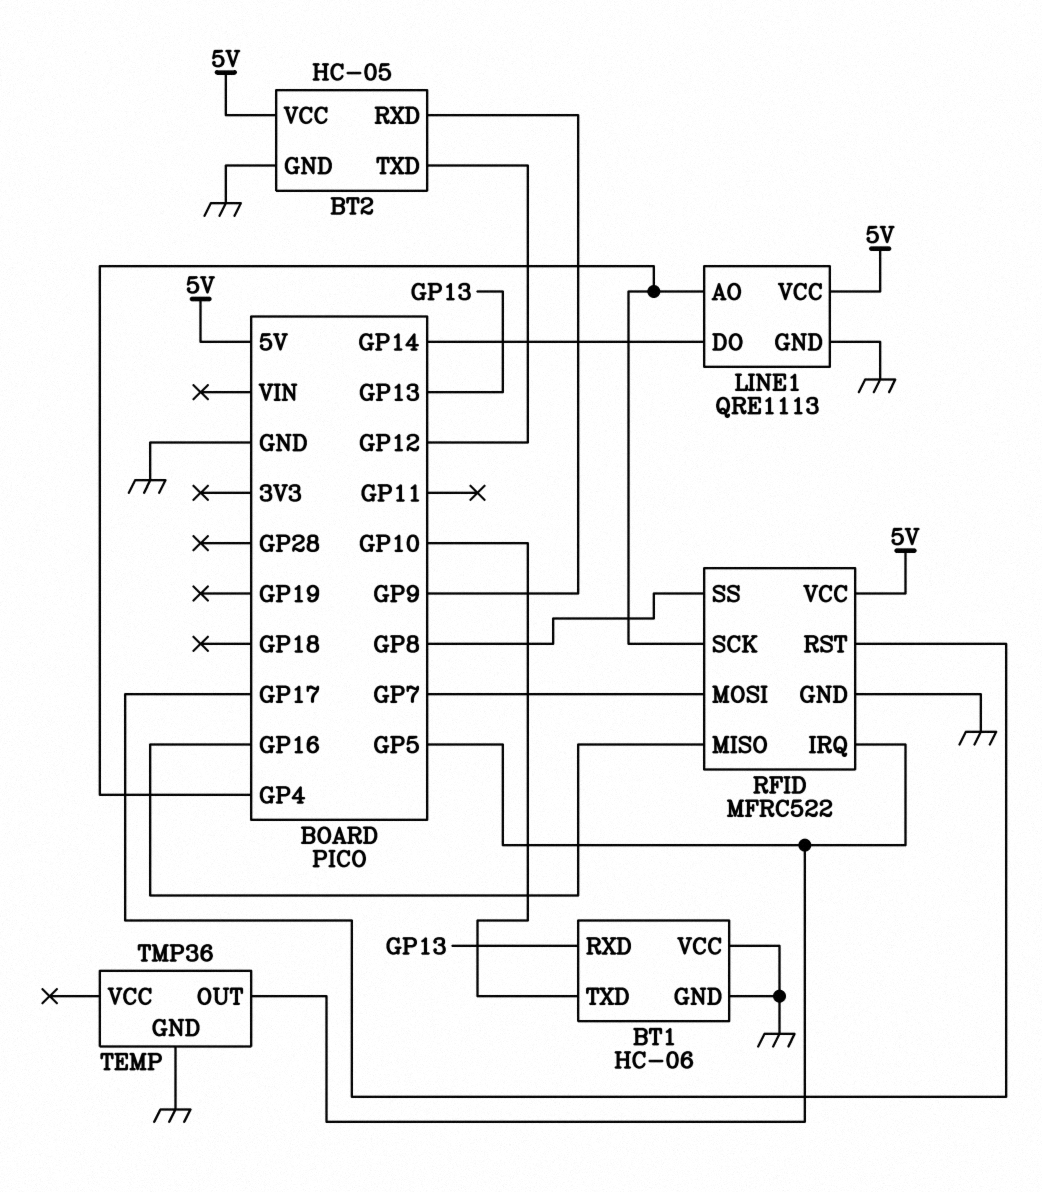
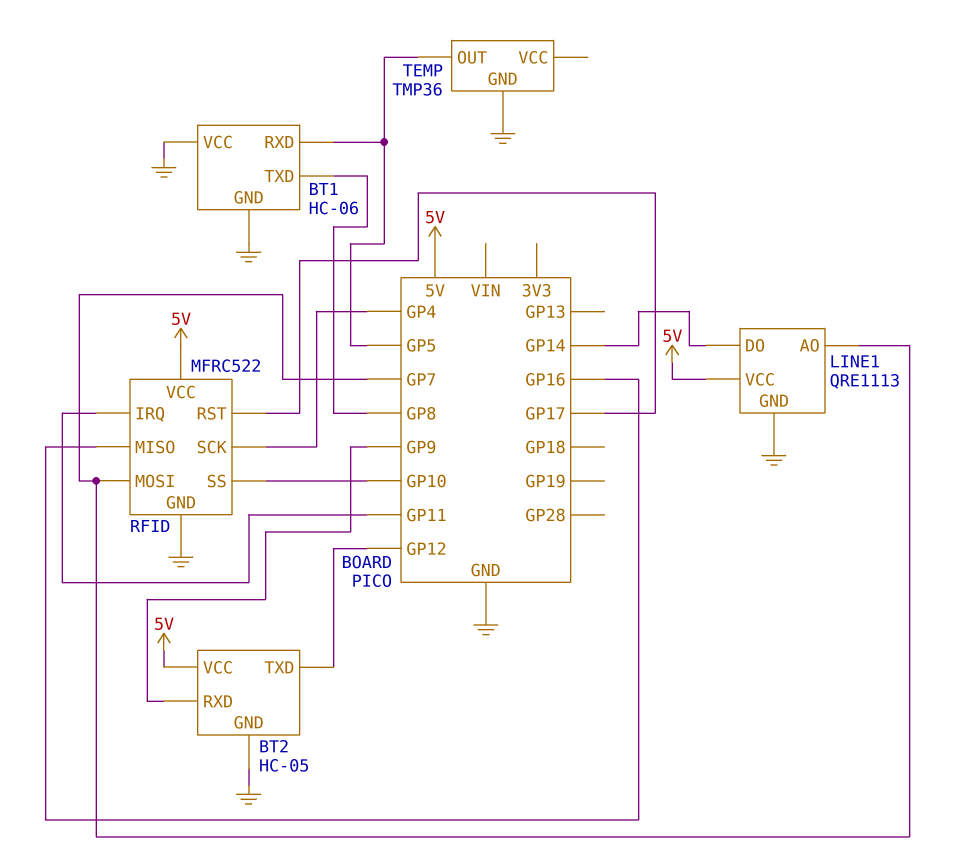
BT1 pin RXD: GP13 -> GP5
BT1 pin TXD: GP10 -> GP8
LINE1 pin AO: GP4 -> GP7
RFID pin IRQ: GP5 -> GP11
RFID pin SS: GP8 -> GP10

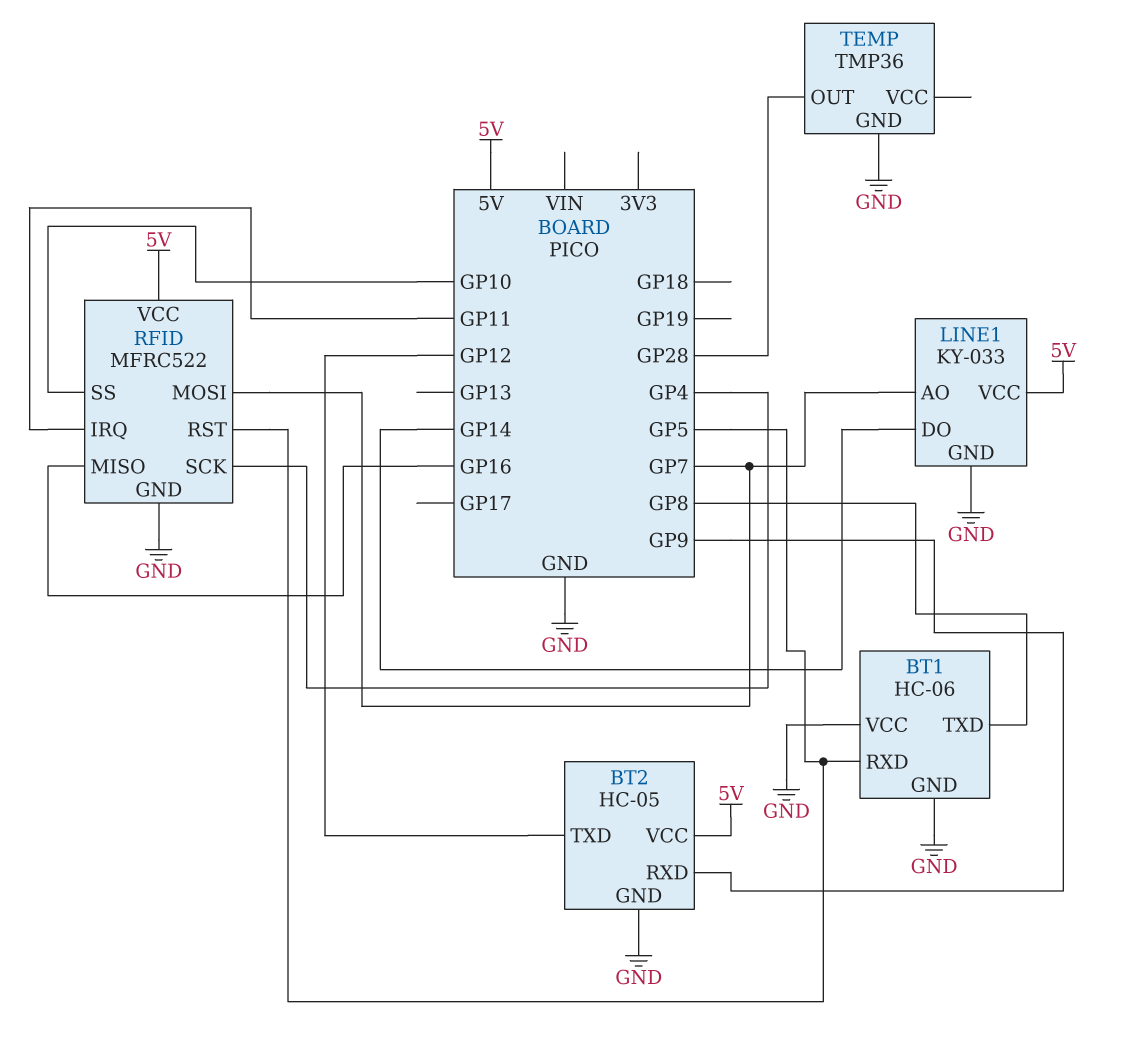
LINE1: QRE1113 -> KY-033
RFID pin RST: GP17 -> GP5
TEMP pin OUT: GP5 -> GP28

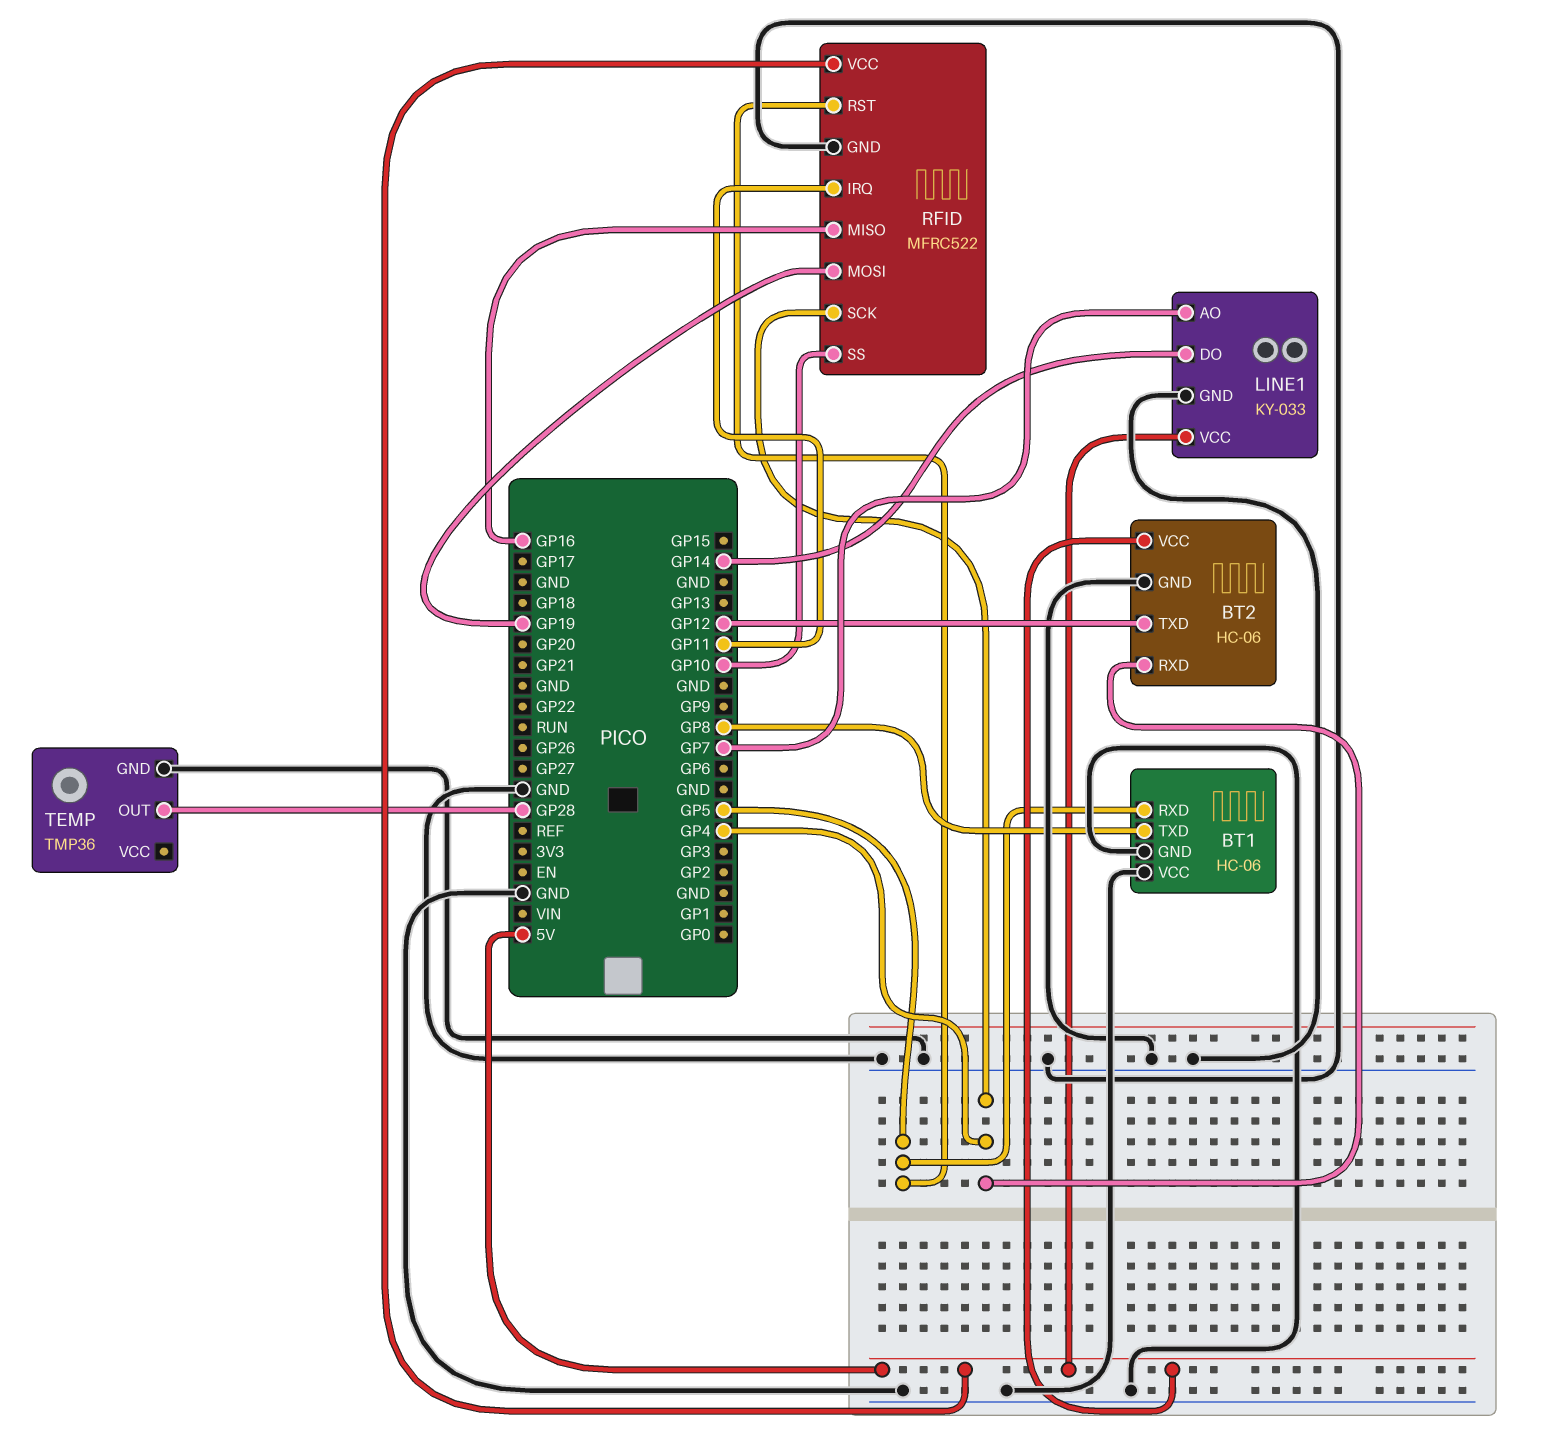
BT2: HC-05 -> HC-06
BT2 pin RXD: GP9 -> GP4
RFID pin MOSI: GP7 -> GP19

